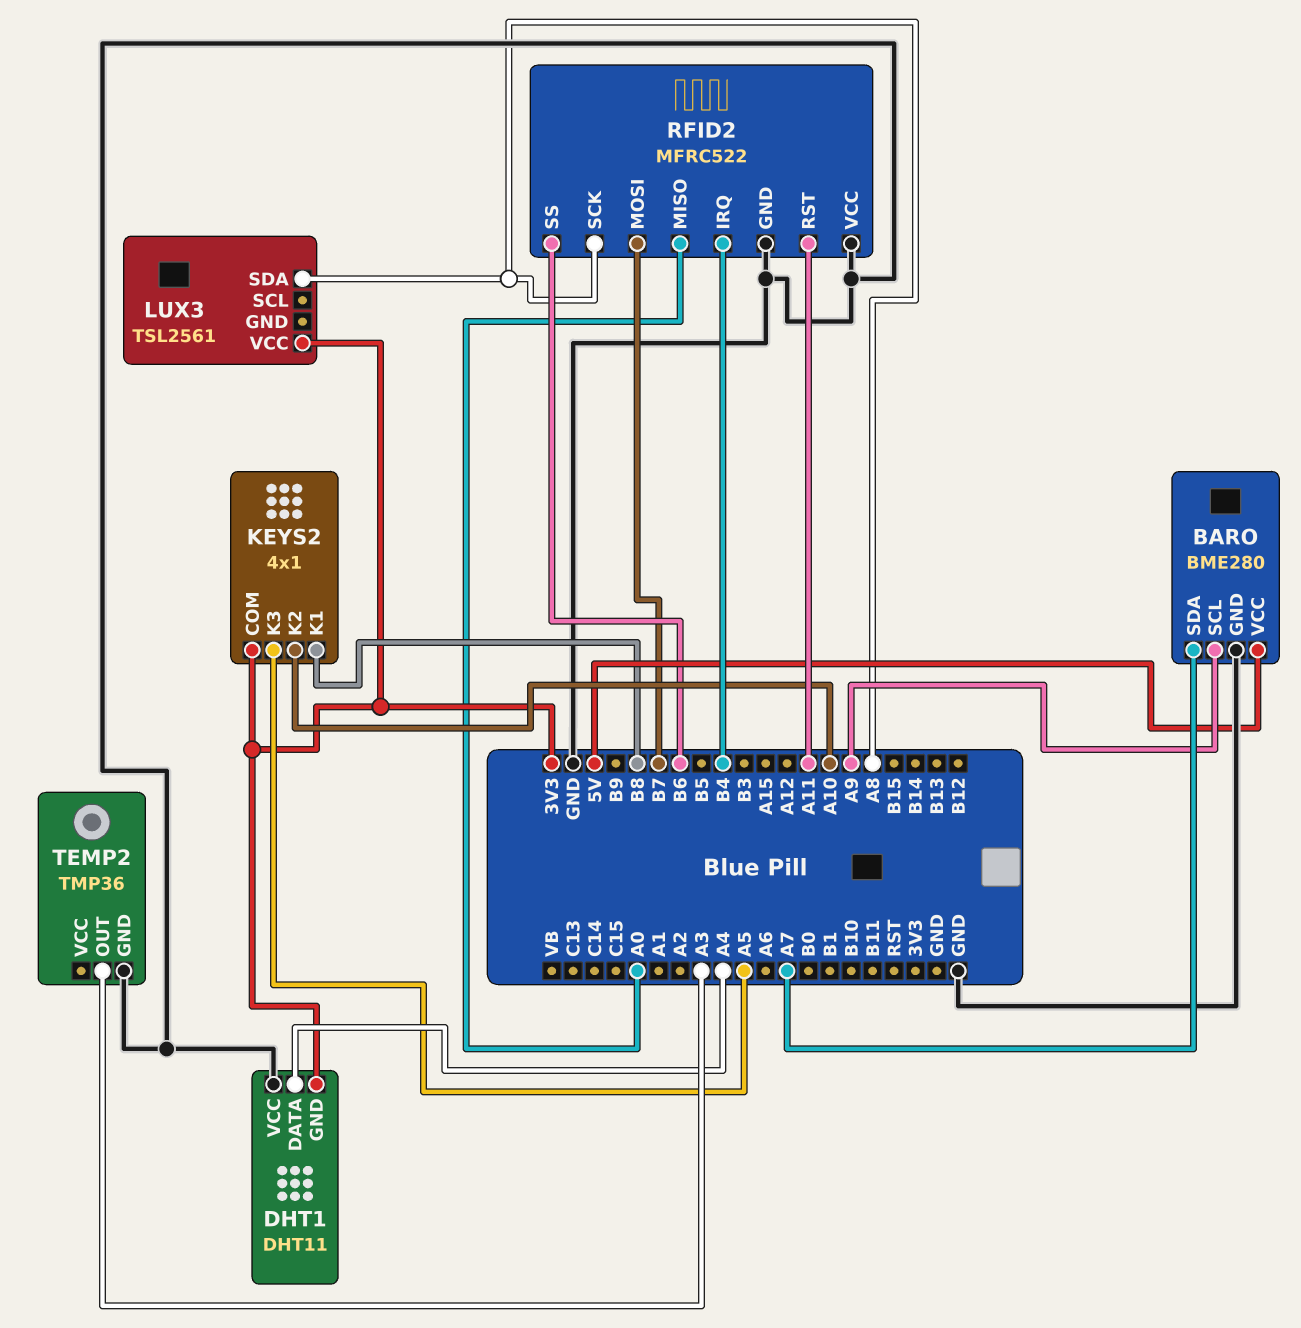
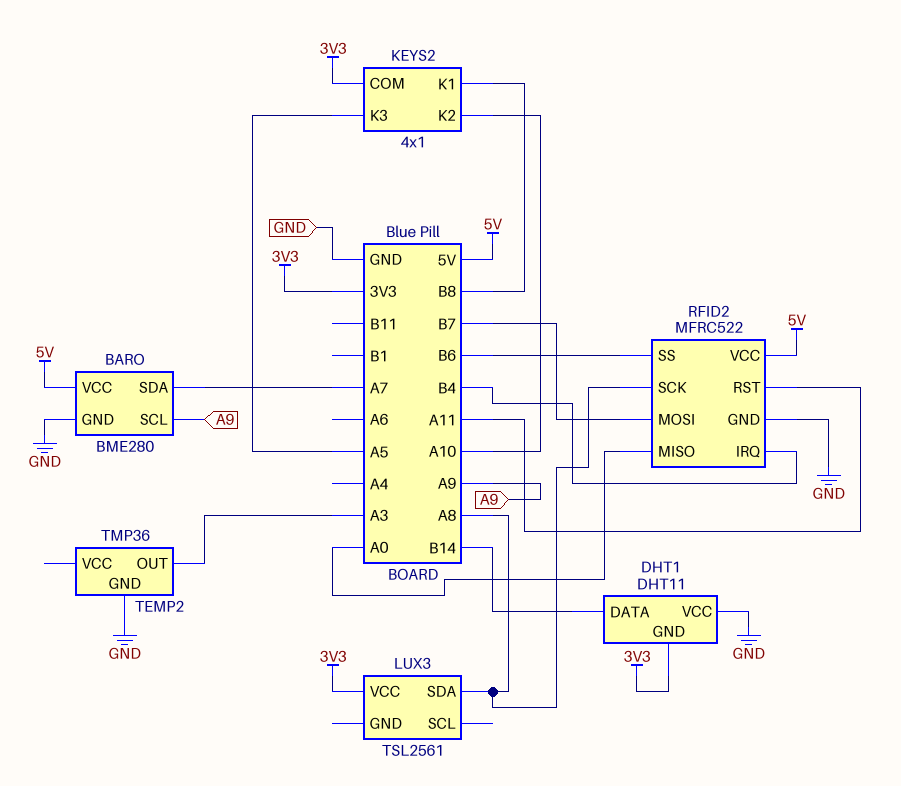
DHT1 pin DATA: A4 -> B14
RFID2 pin VCC: GND -> 5V

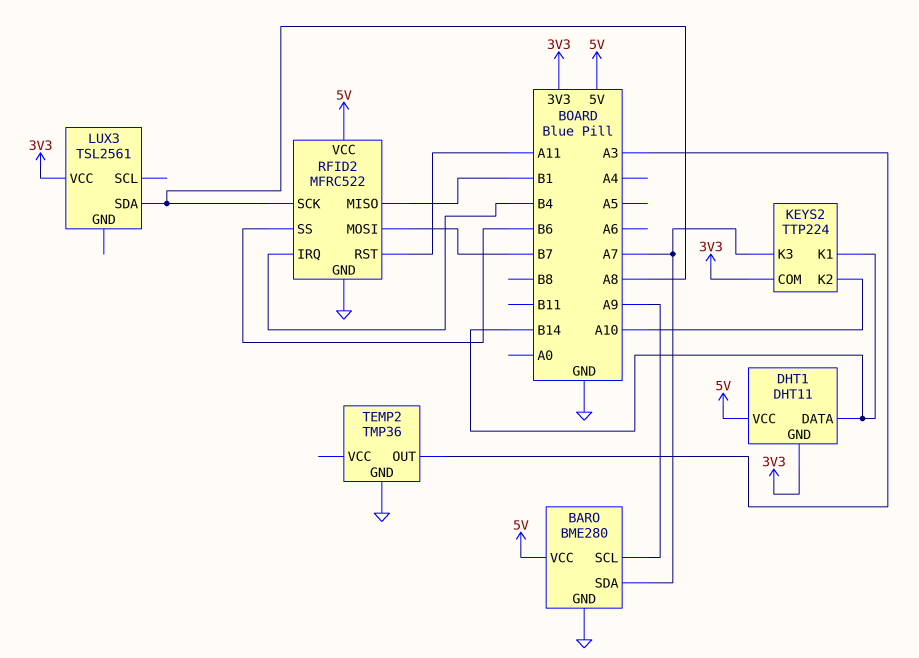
DHT1 pin VCC: GND -> 5V
KEYS2: 4x1 -> TTP224
KEYS2 pin K1: B8 -> B14
KEYS2 pin K3: A5 -> A7
RFID2 pin MISO: A0 -> B1

